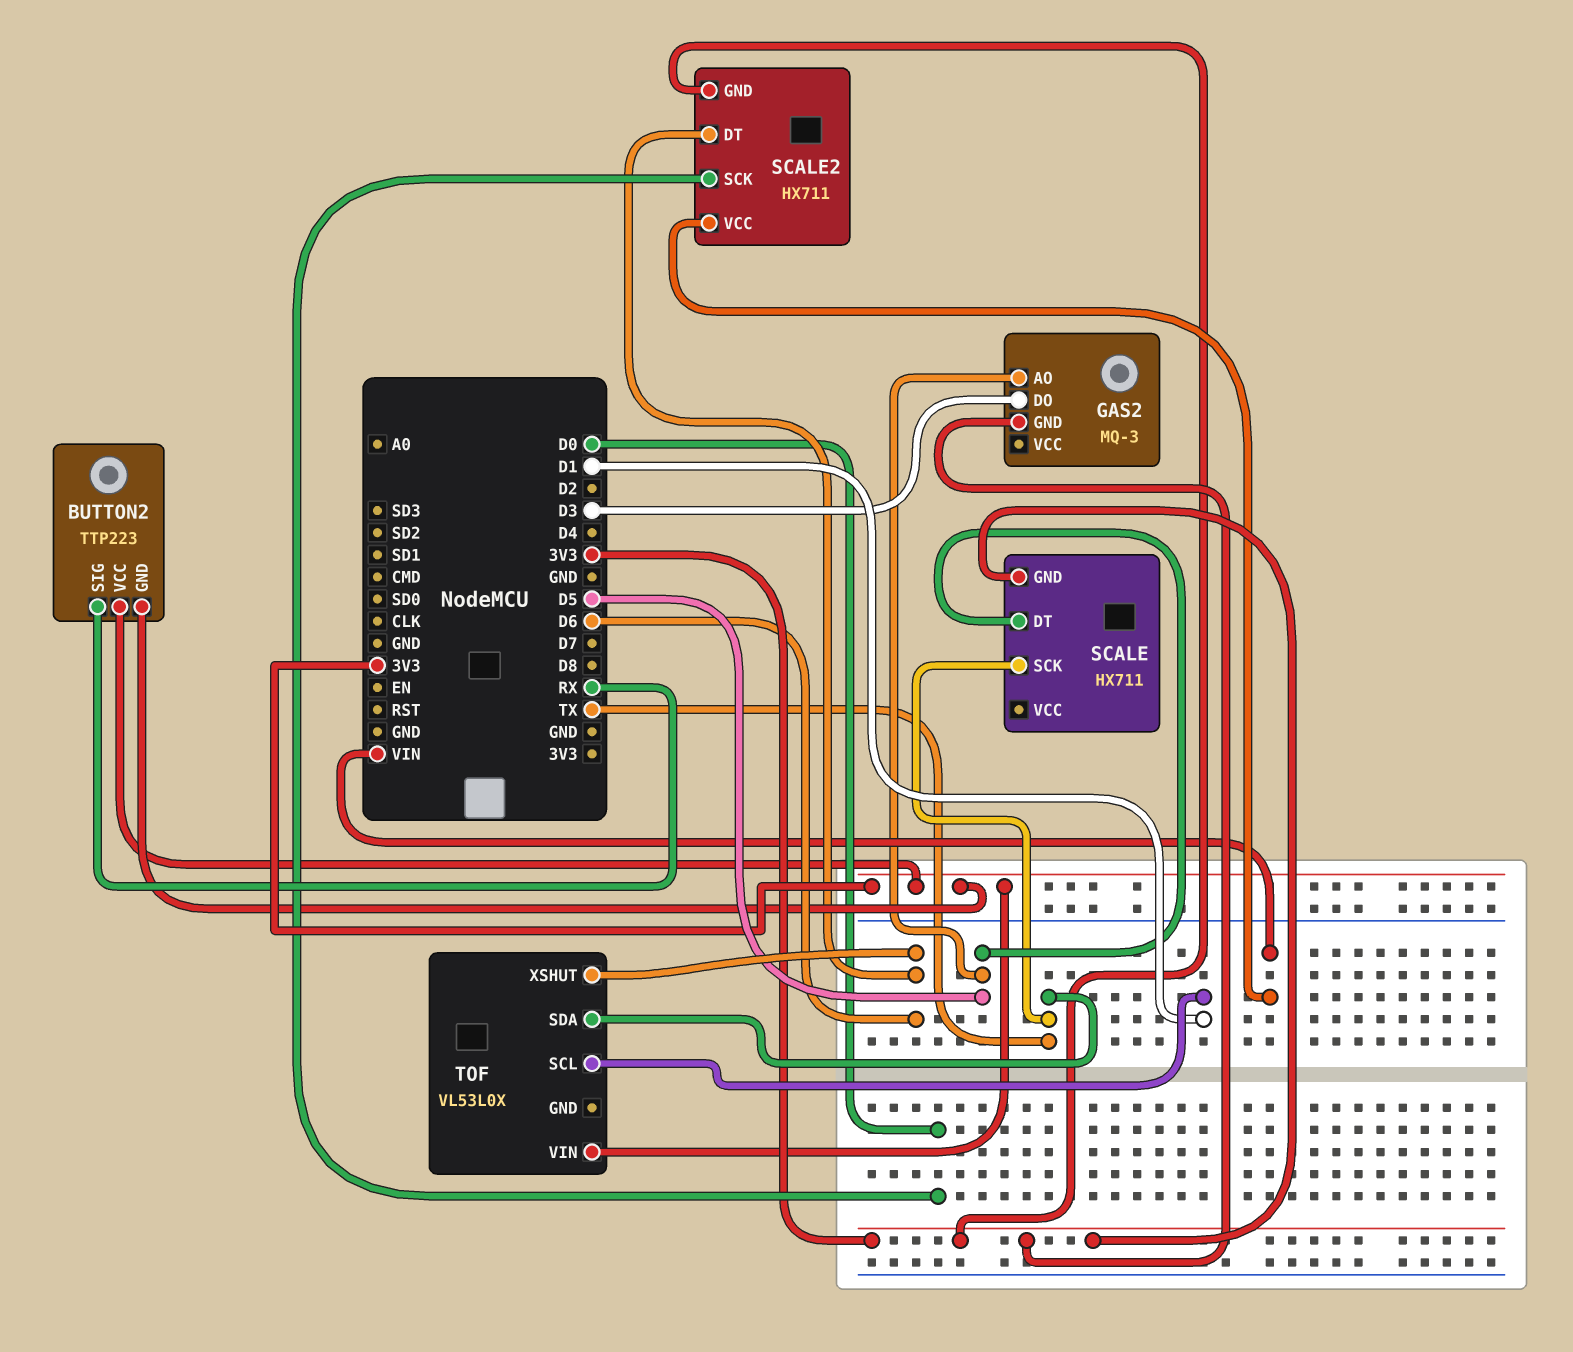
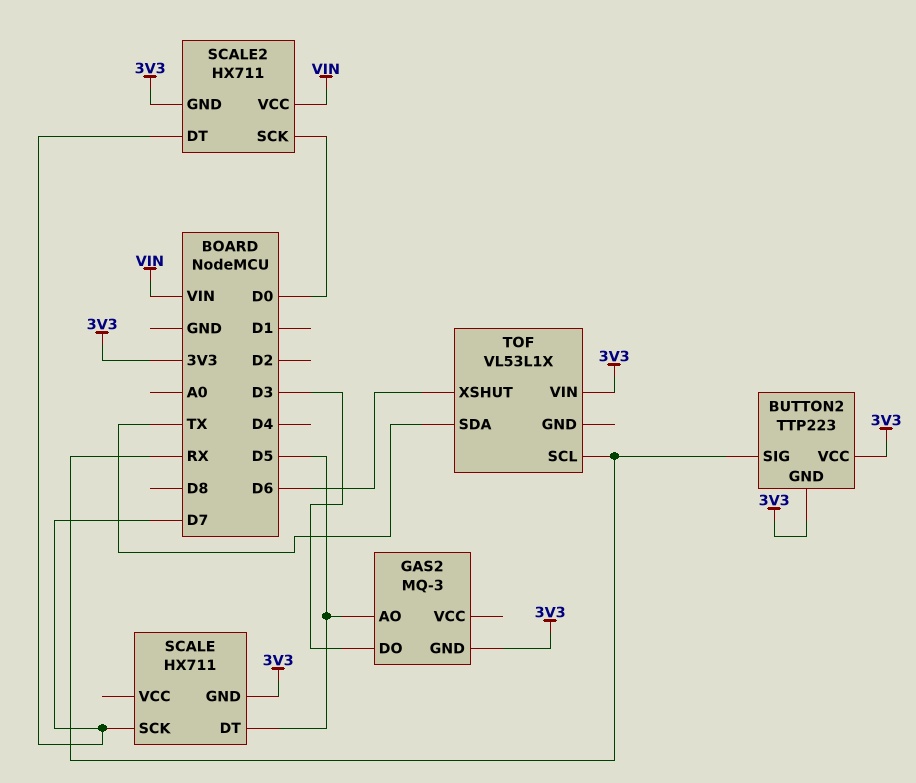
SCALE pin SCK: TX -> D7
SCALE2 pin DT: D6 -> D7
TOF: VL53L0X -> VL53L1X
TOF pin SCL: D1 -> RX

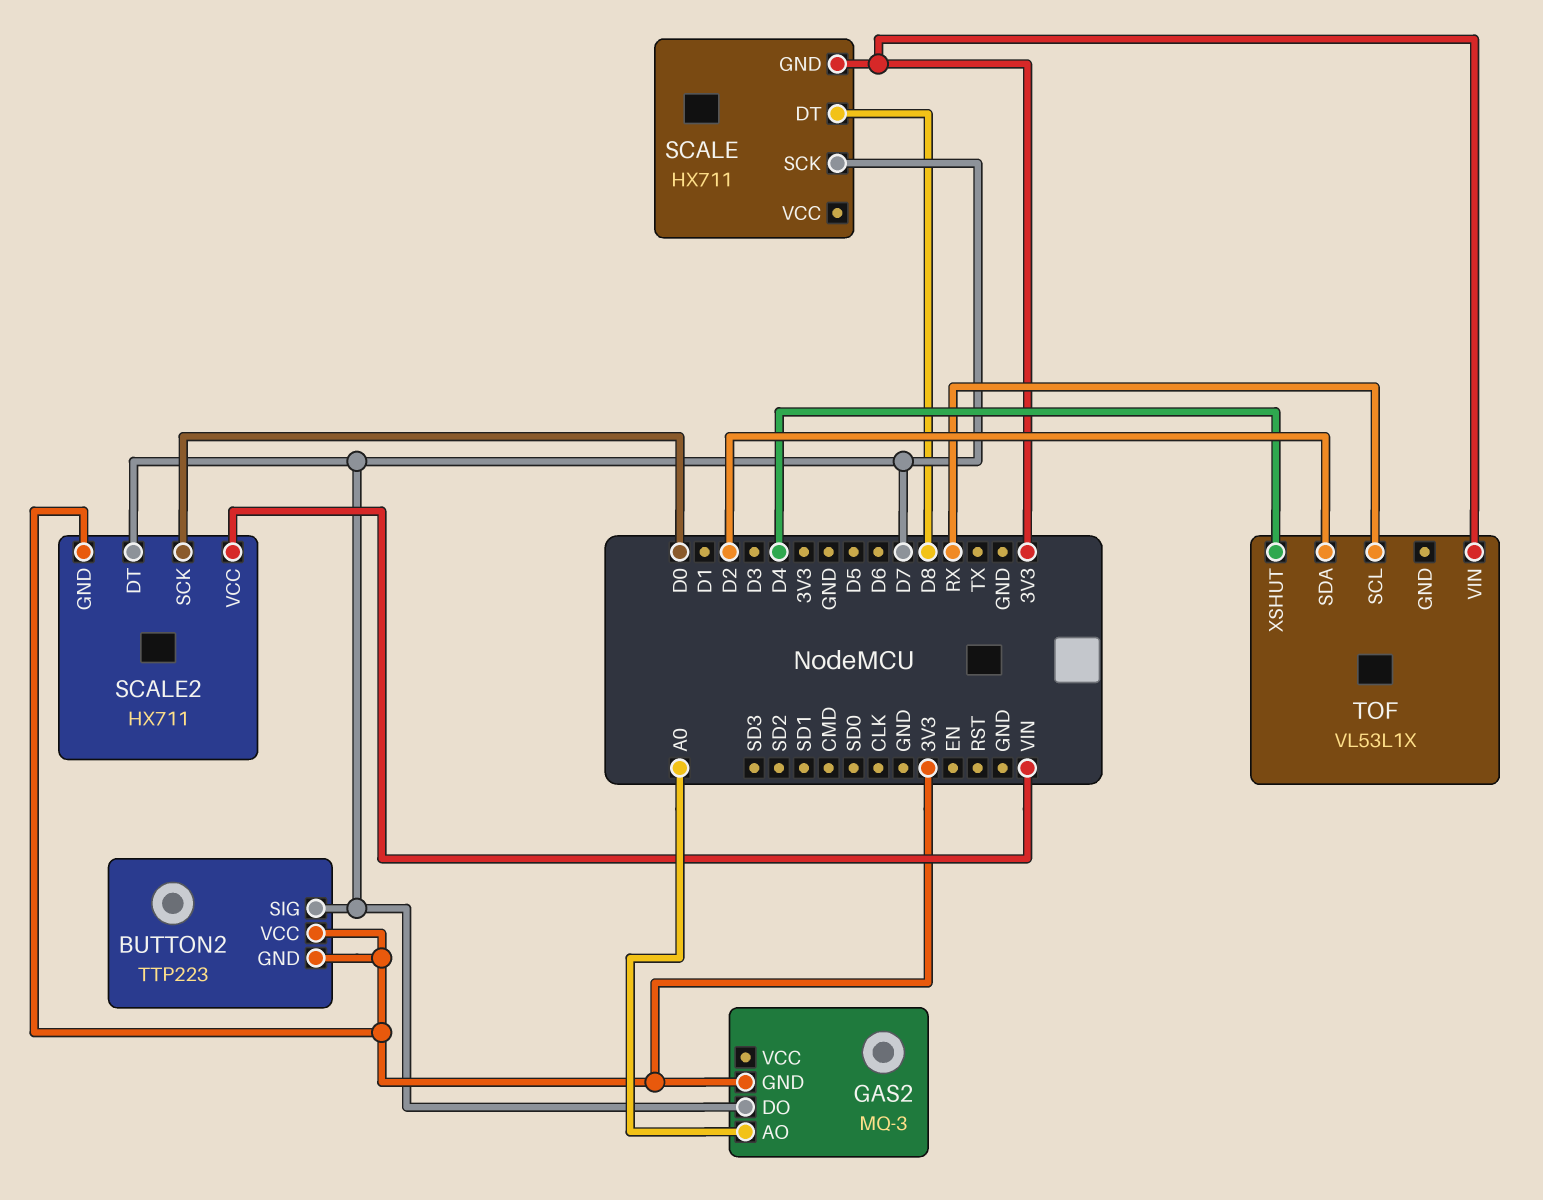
BUTTON2 pin SIG: RX -> D7
GAS2 pin AO: D5 -> A0
GAS2 pin DO: D3 -> D7
SCALE pin DT: D5 -> D8
TOF pin SDA: TX -> D2
TOF pin XSHUT: D6 -> D4

